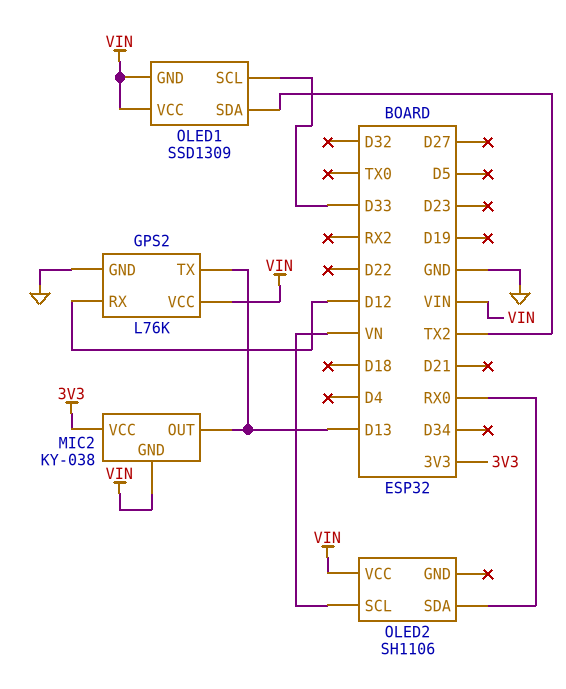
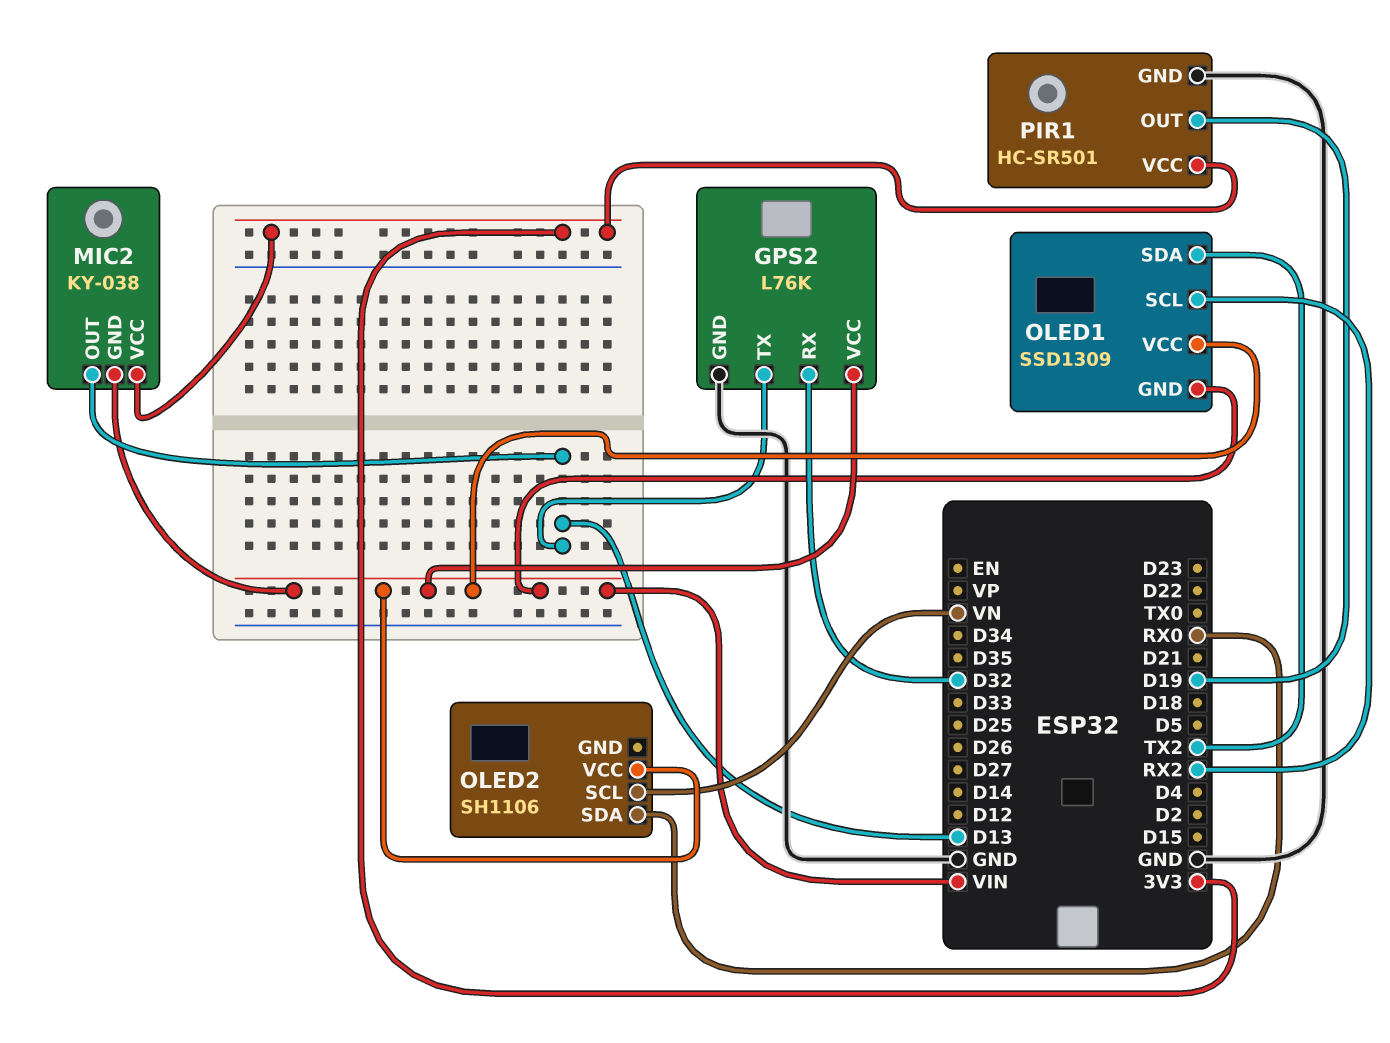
GPS2 pin RX: D12 -> D32
OLED1 pin SCL: D33 -> RX2
PIR1: none -> HC-SR501
PIR1 pin GND: none -> GND
PIR1 pin OUT: none -> D19
PIR1 pin VCC: none -> 3V3

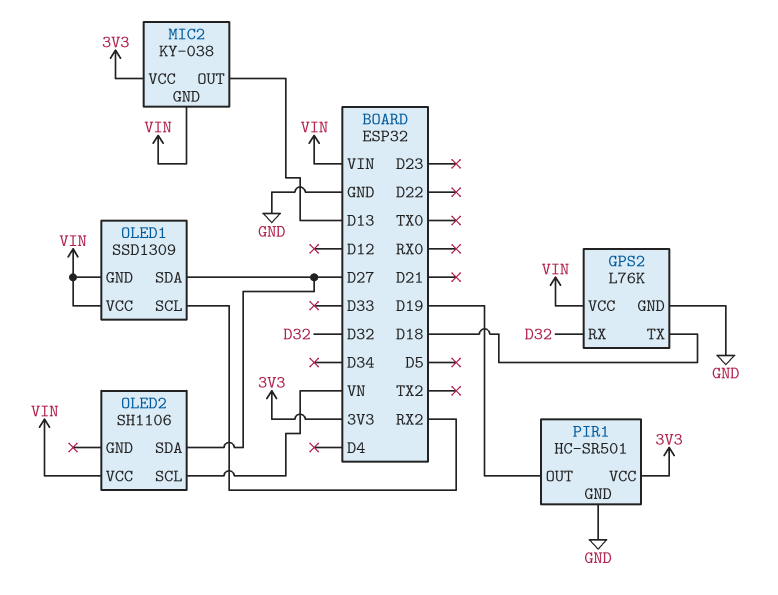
GPS2 pin TX: D13 -> D18
OLED1 pin SDA: TX2 -> D27
OLED2 pin SDA: RX0 -> D27

